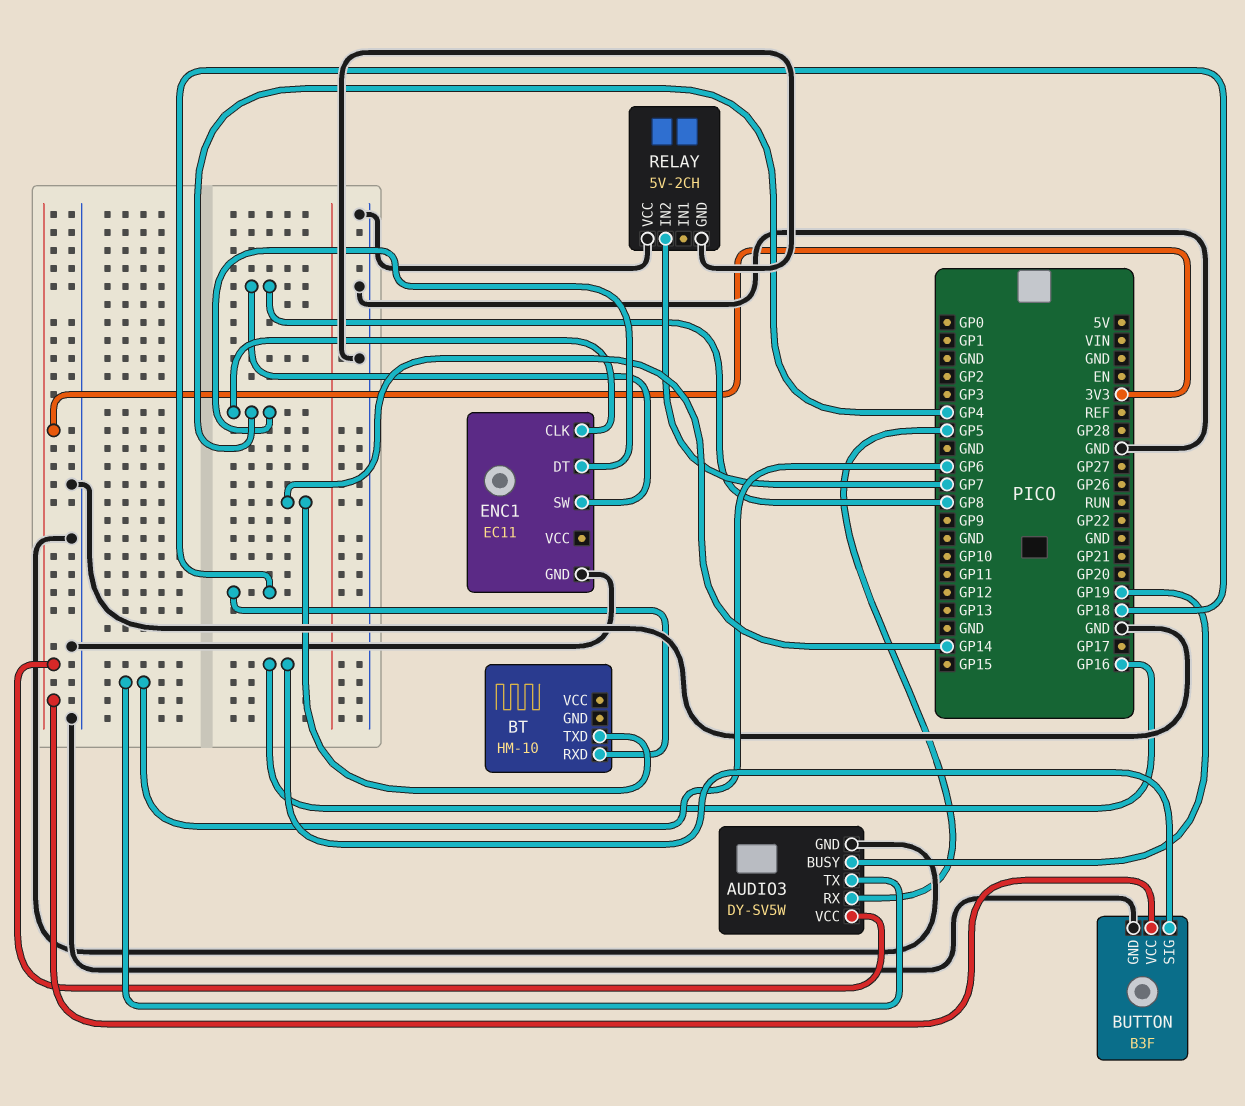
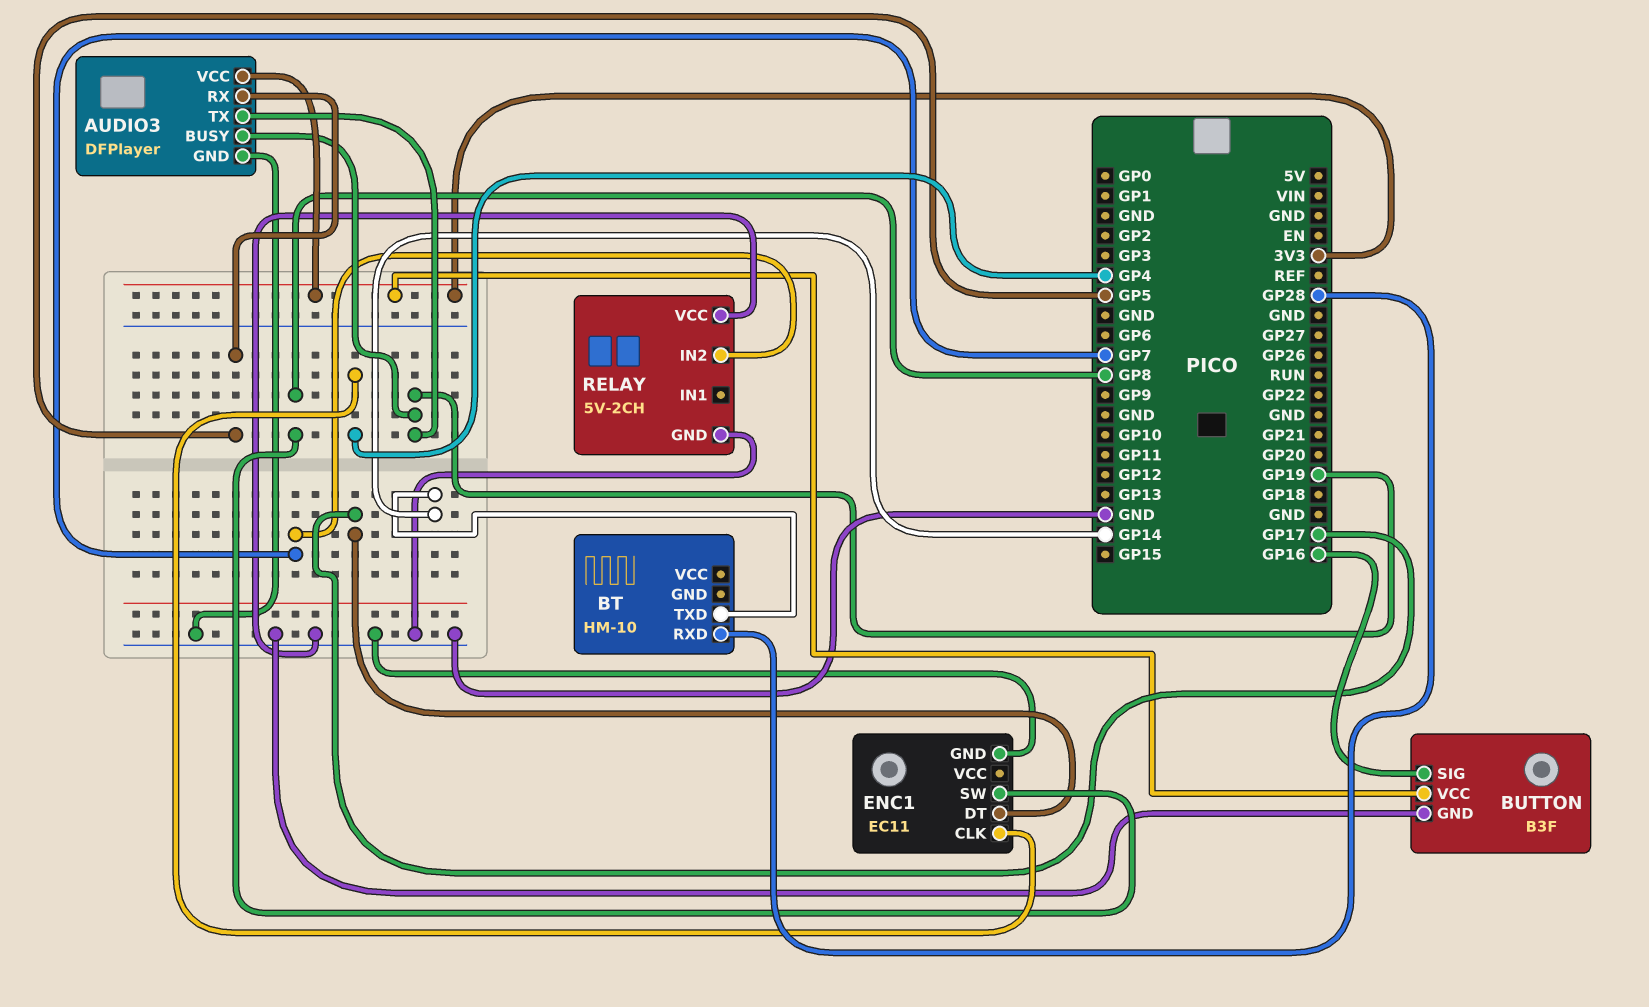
AUDIO3: DY-SV5W -> DFPlayer
AUDIO3 pin TX: GP6 -> GP19
BT pin RXD: GP18 -> GP28
ENC1 pin DT: GP4 -> GP17

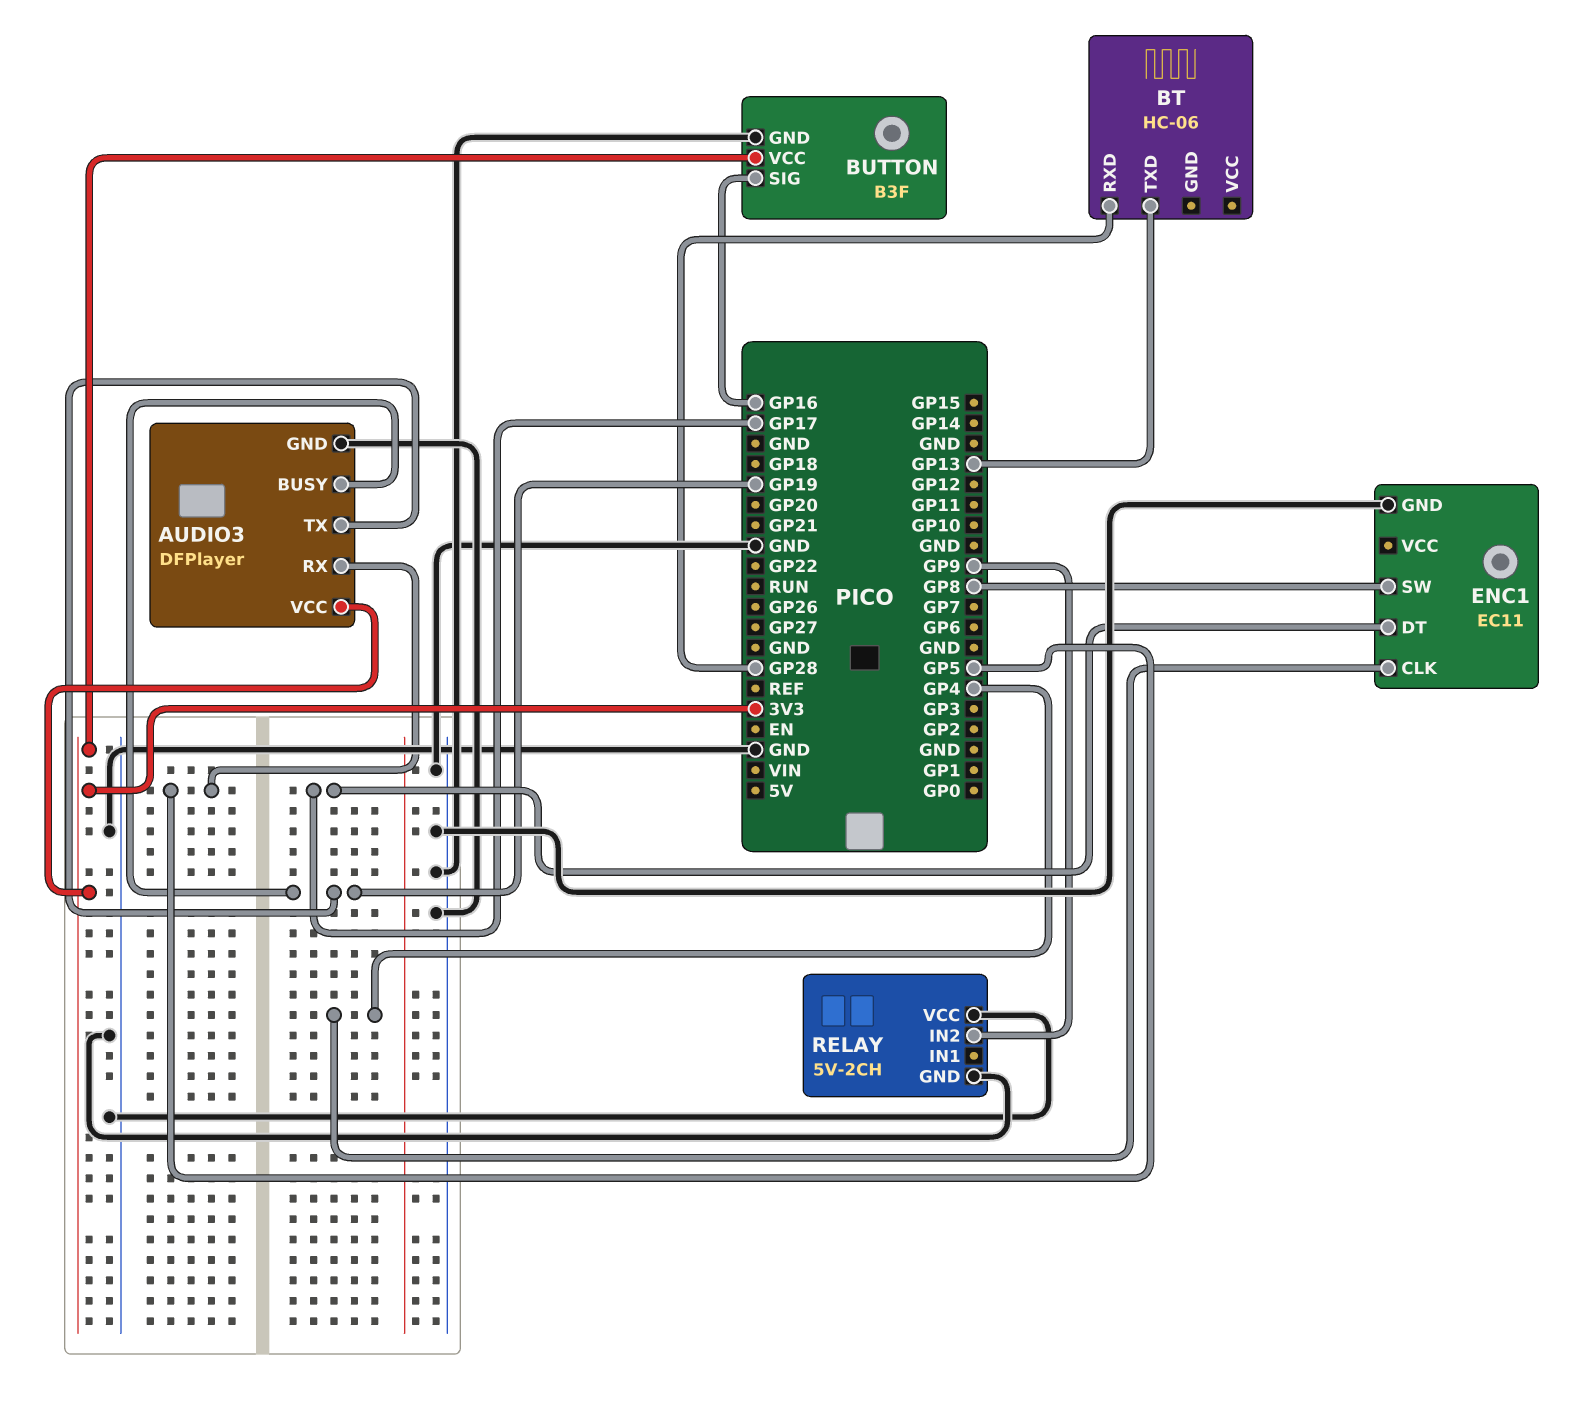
BT: HM-10 -> HC-06
BT pin TXD: GP14 -> GP13
RELAY pin IN2: GP7 -> GP9

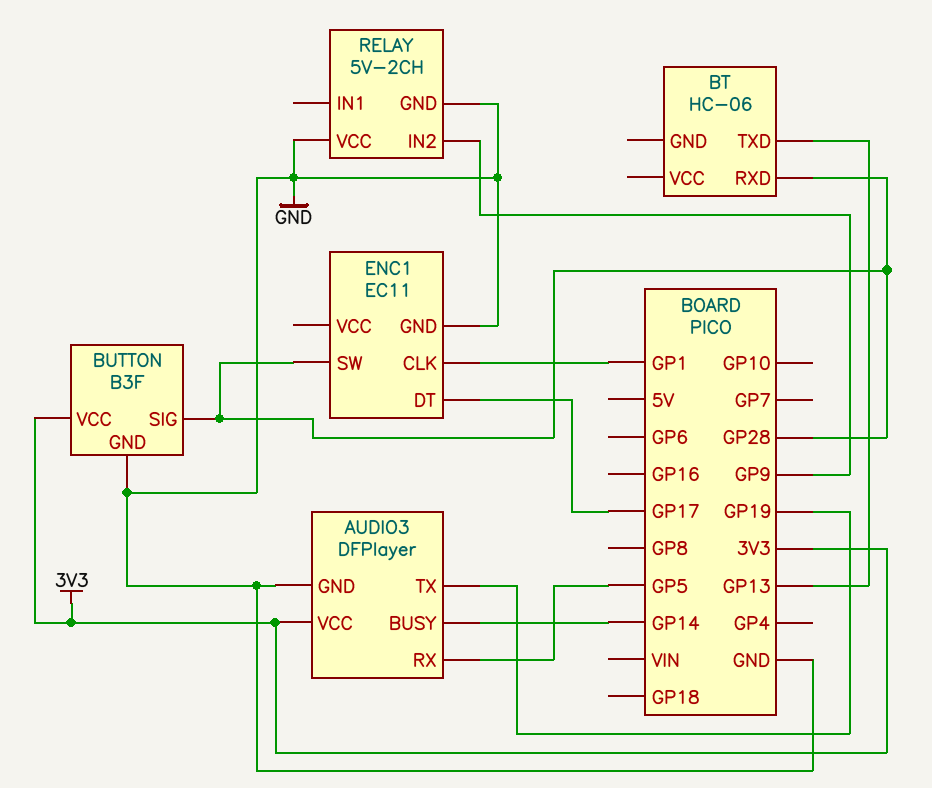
AUDIO3 pin BUSY: GP19 -> GP14
BUTTON pin SIG: GP16 -> GP28
ENC1 pin CLK: GP4 -> GP1
ENC1 pin SW: GP8 -> GP28

